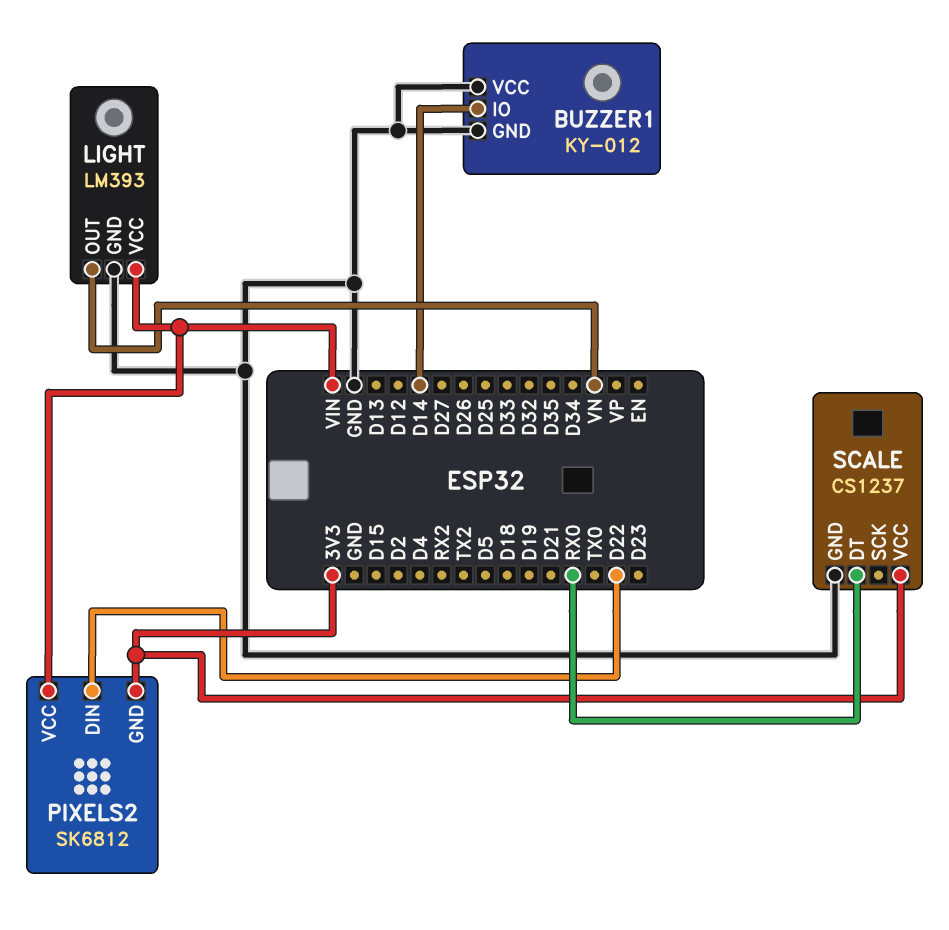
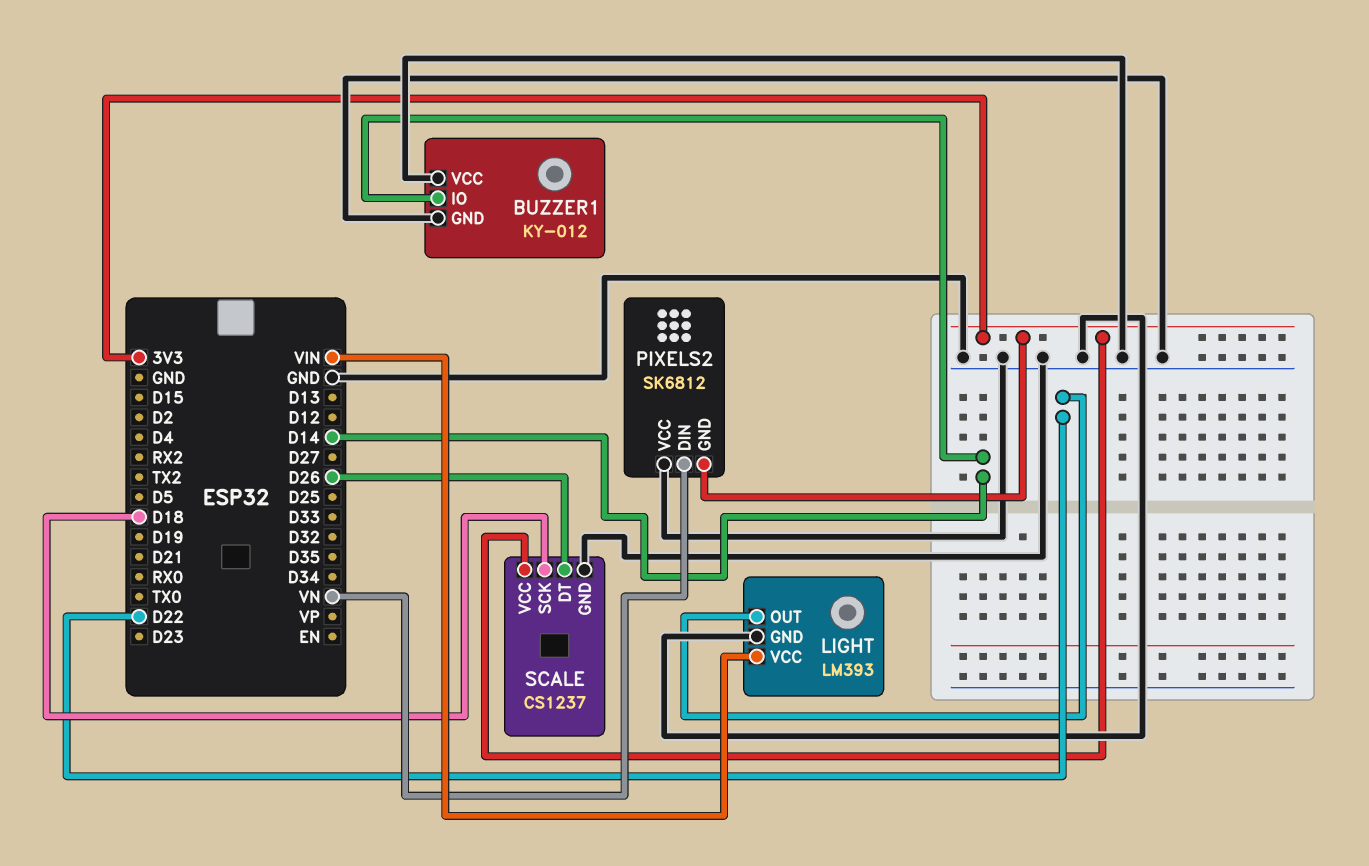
LIGHT pin OUT: VN -> D22
PIXELS2 pin DIN: D22 -> VN
PIXELS2 pin VCC: VIN -> GND
SCALE pin DT: RX0 -> D26
SCALE pin SCK: none -> D18

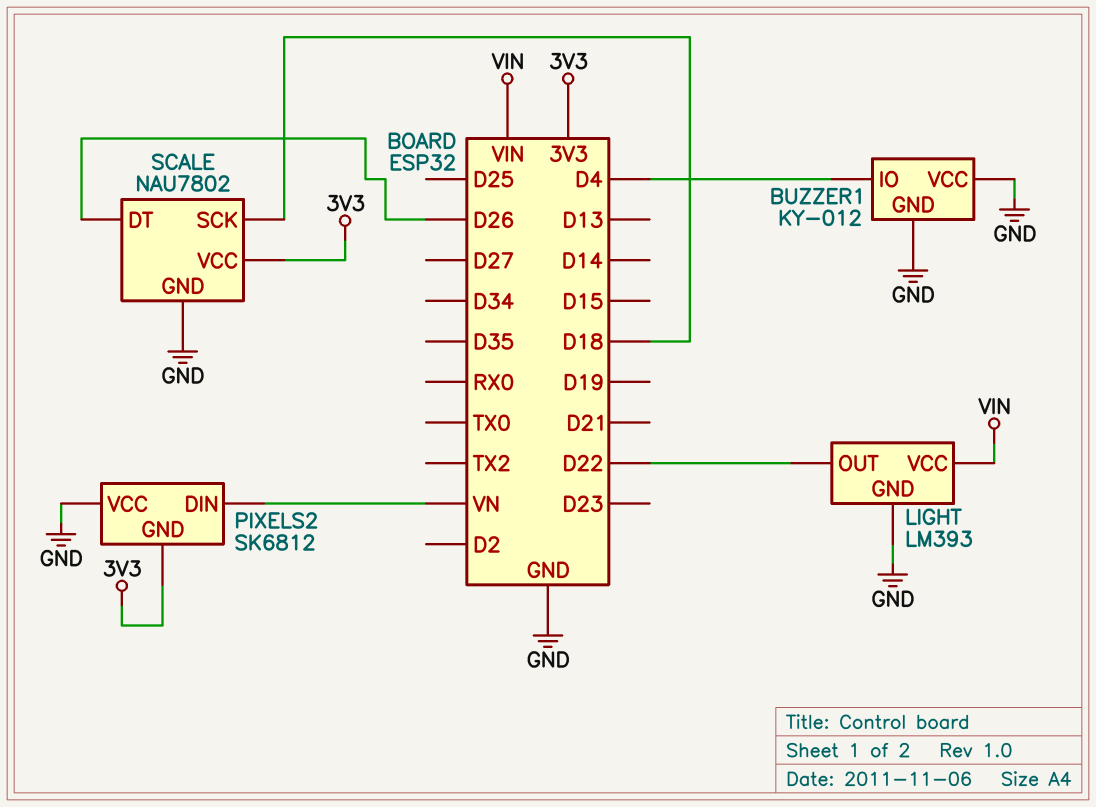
BUZZER1 pin IO: D14 -> D4
SCALE: CS1237 -> NAU7802

